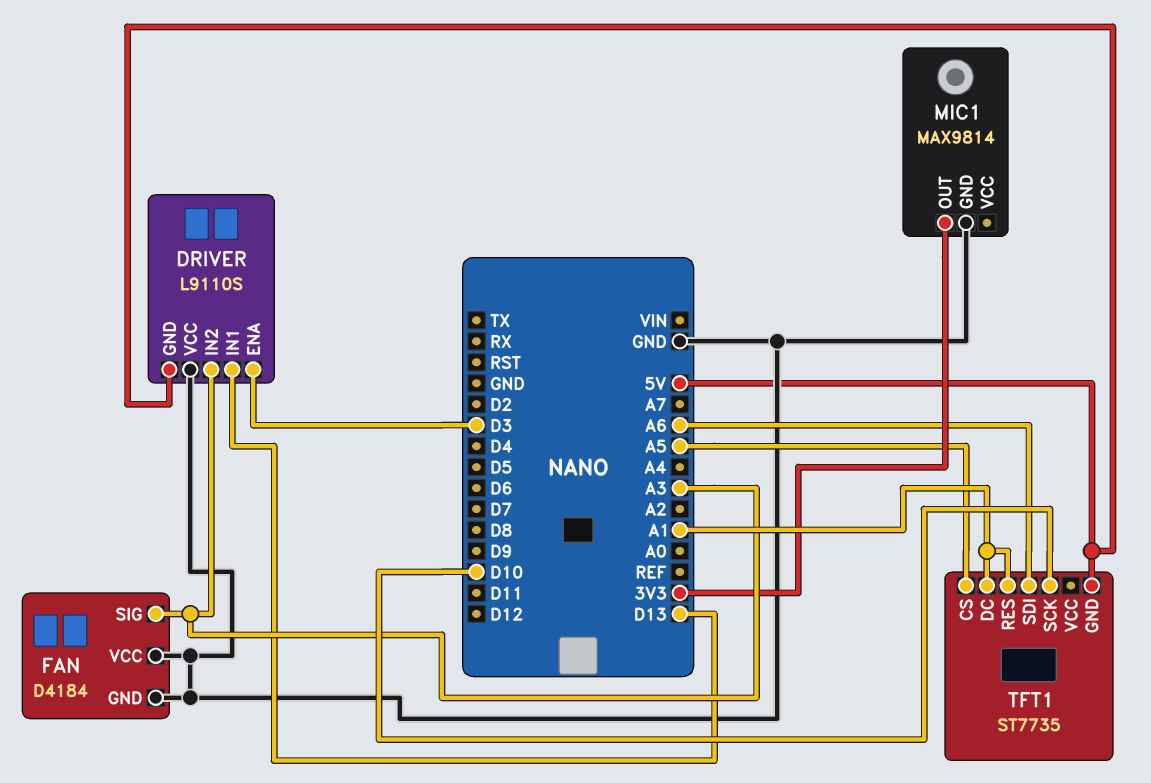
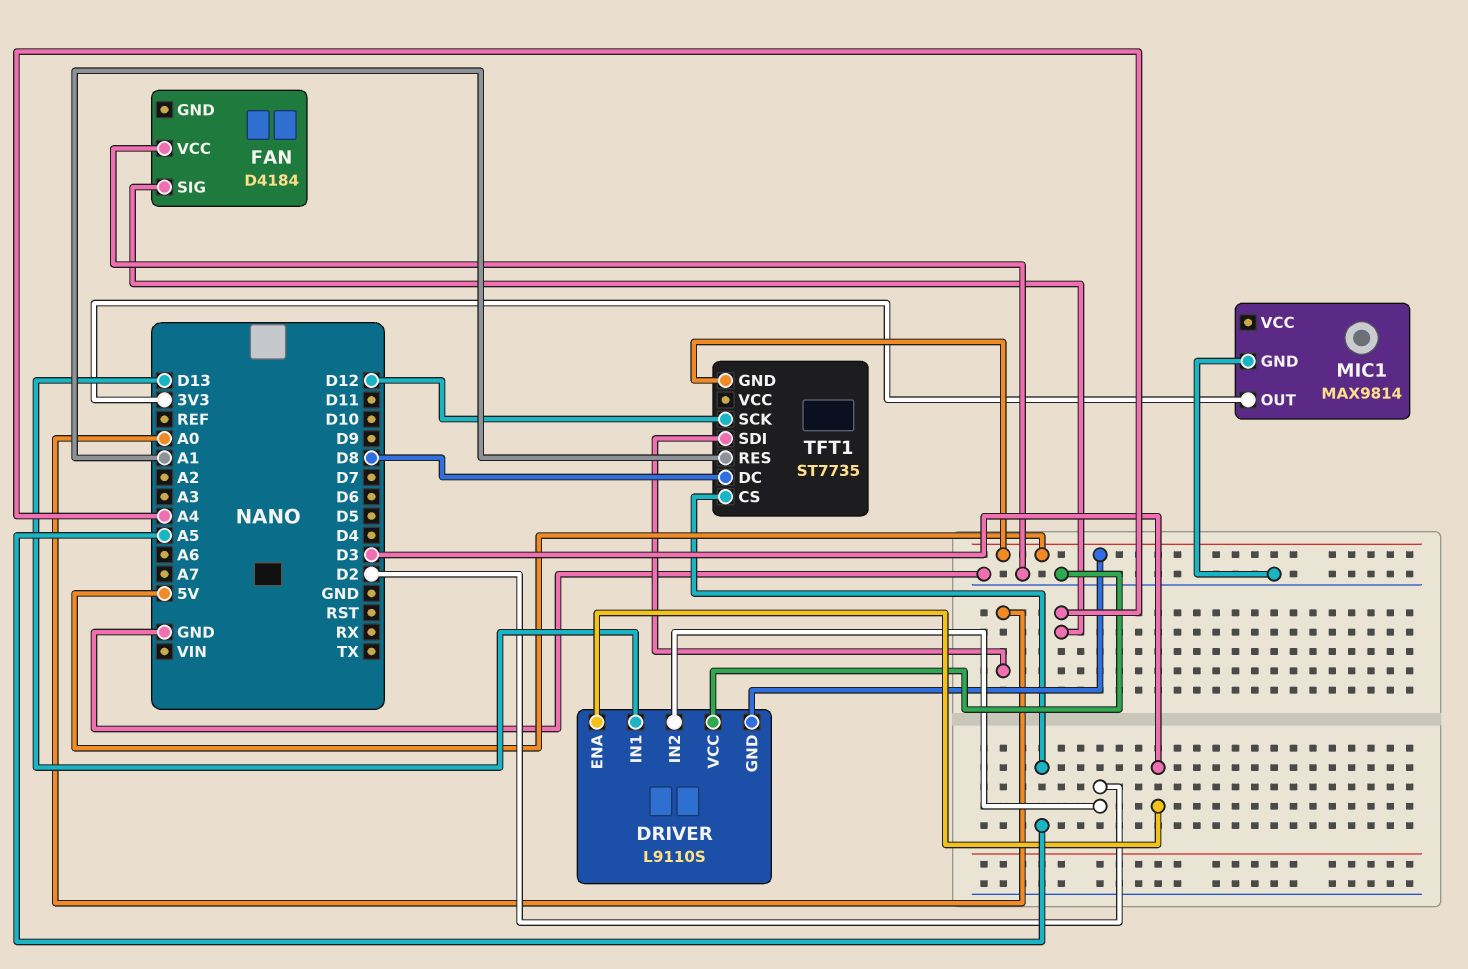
DRIVER pin IN2: A3 -> D2
FAN pin GND: GND -> none
FAN pin SIG: A3 -> A4
TFT1 pin DC: A1 -> D8
TFT1 pin SCK: D10 -> D12
TFT1 pin SDI: A6 -> A0

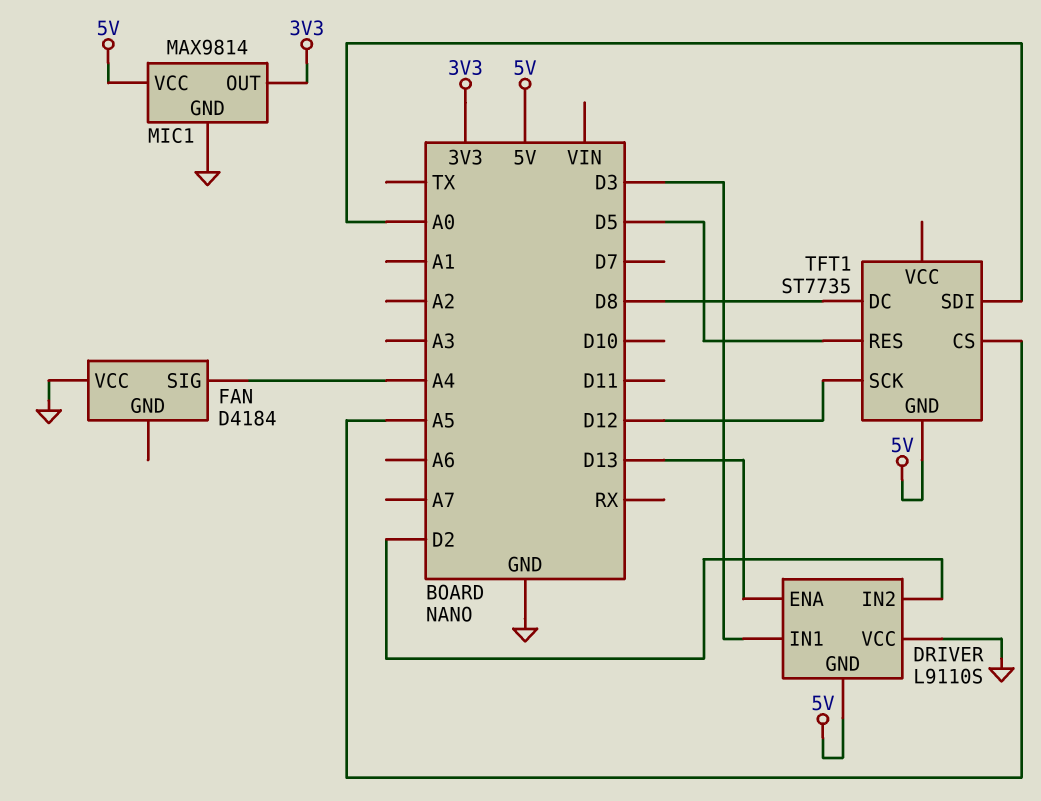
DRIVER pin ENA: D3 -> D13
DRIVER pin IN1: D13 -> D3
MIC1 pin VCC: none -> 5V
TFT1 pin RES: A1 -> D5

